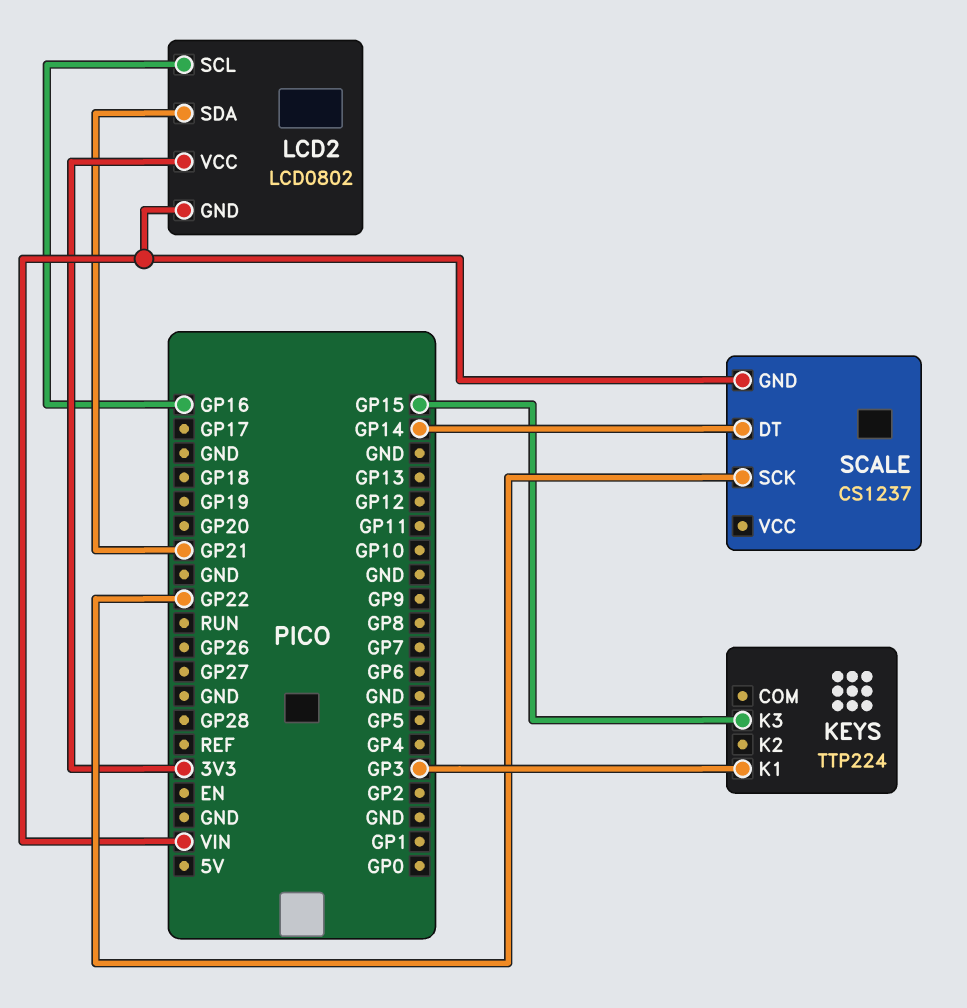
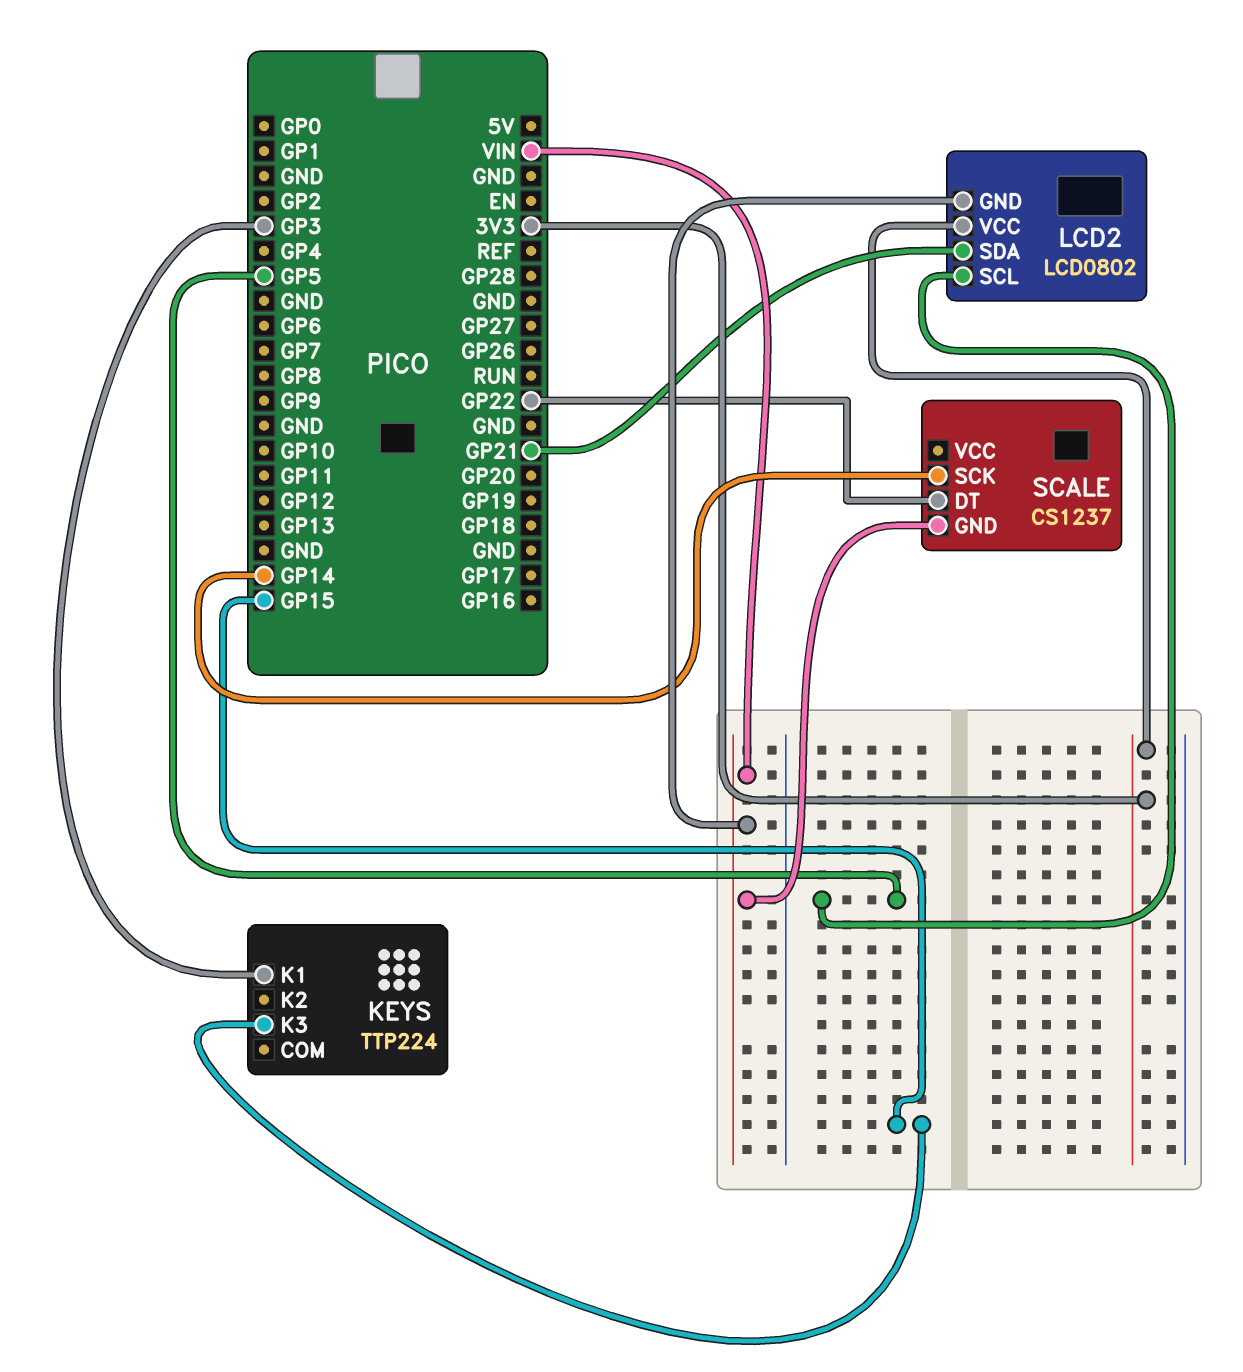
LCD2 pin SCL: GP16 -> GP5
SCALE pin DT: GP14 -> GP22
SCALE pin SCK: GP22 -> GP14

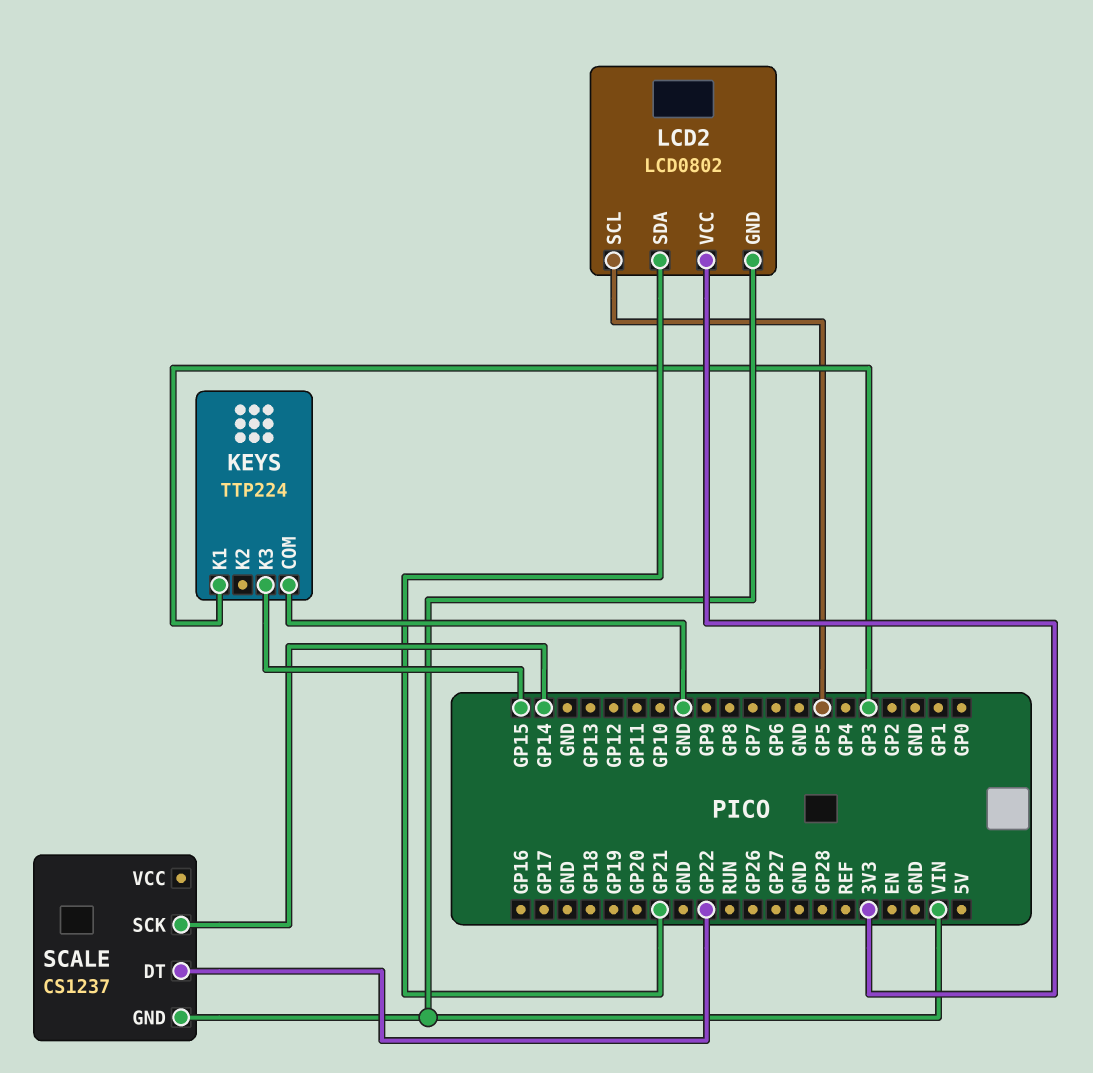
KEYS pin COM: none -> GND

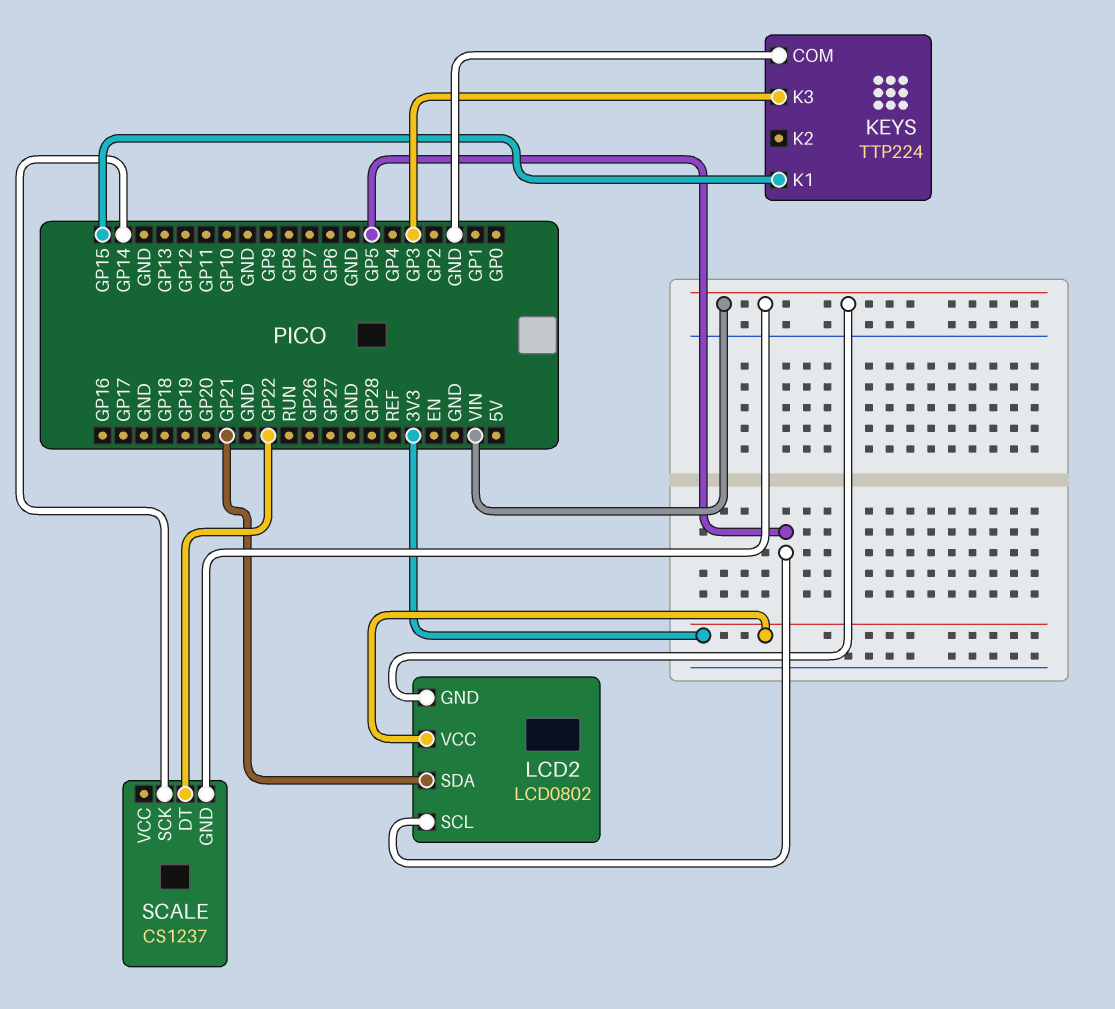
KEYS pin K1: GP3 -> GP15
KEYS pin K3: GP15 -> GP3

